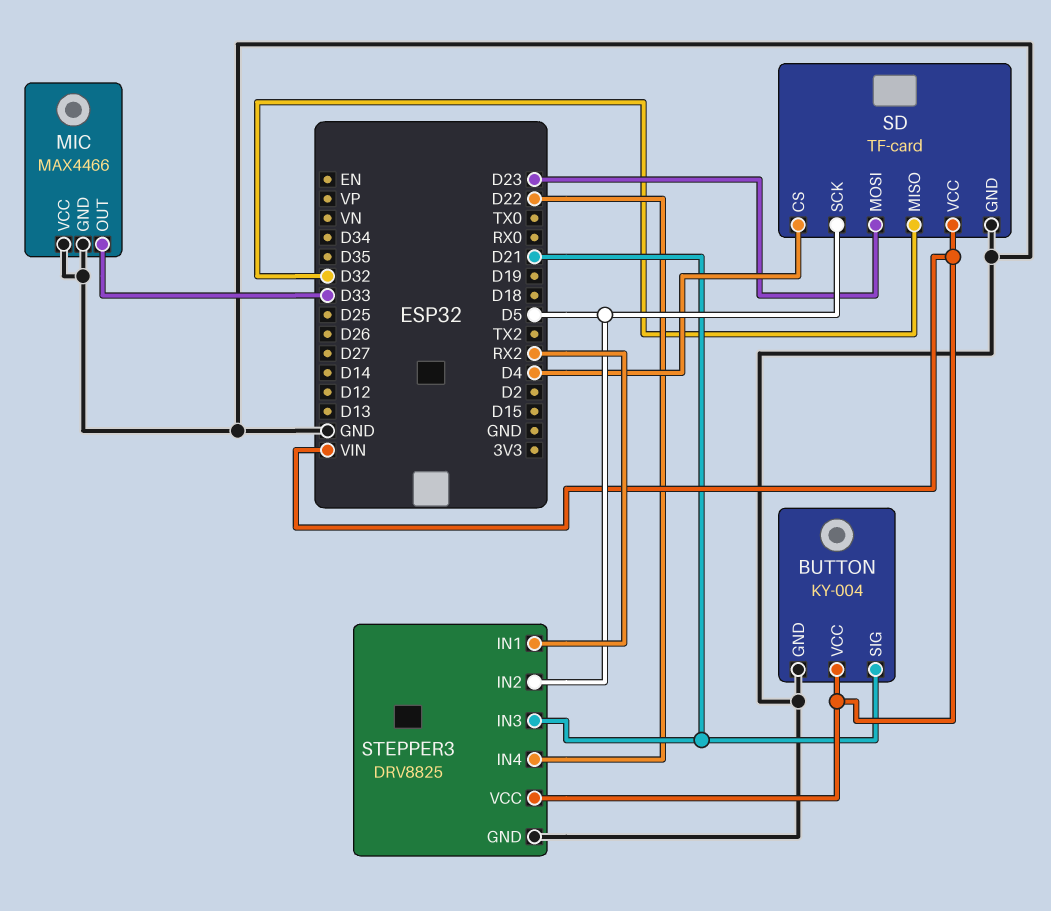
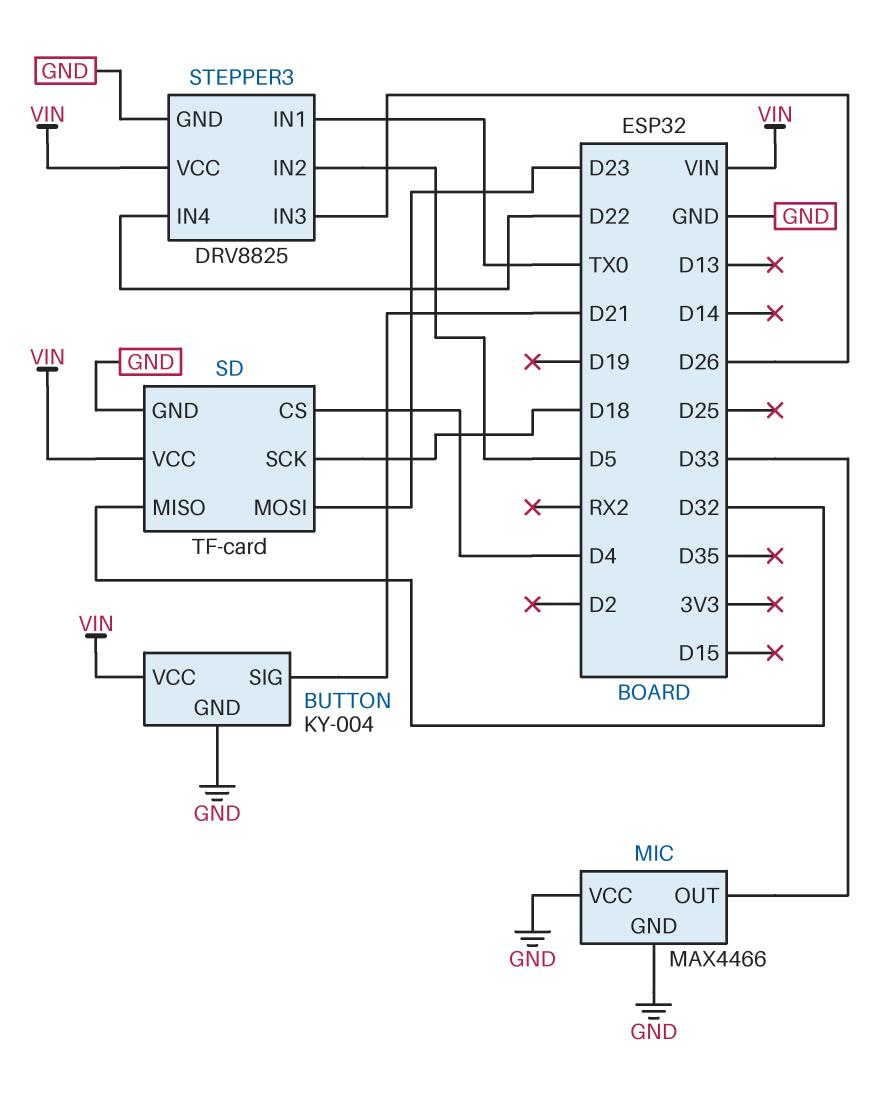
SD pin SCK: D5 -> D18
STEPPER3 pin IN1: RX2 -> TX0
STEPPER3 pin IN3: D21 -> D26

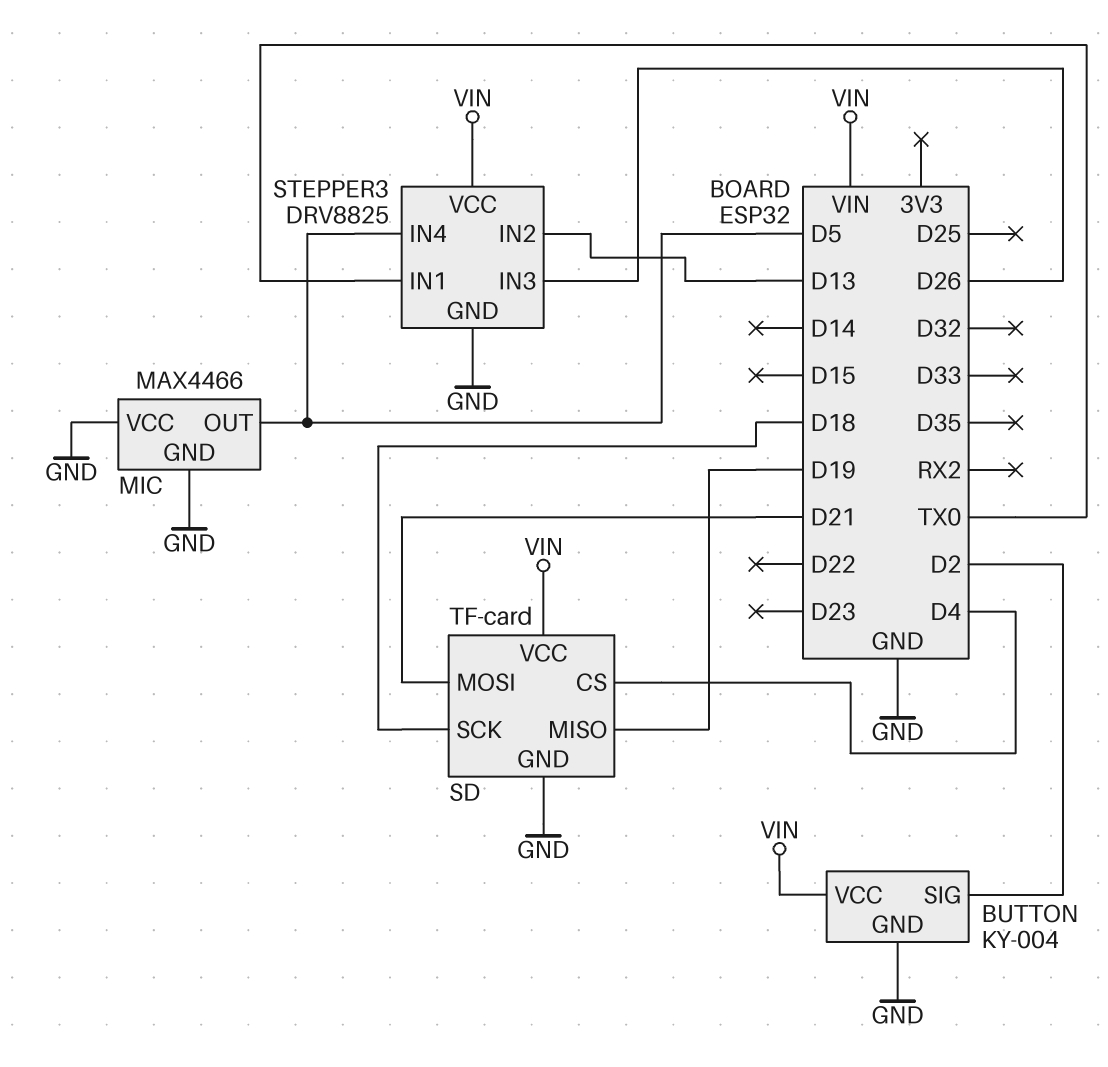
BUTTON pin SIG: D21 -> D2
MIC pin OUT: D33 -> D5
SD pin MISO: D32 -> D19
SD pin MOSI: D23 -> D21
STEPPER3 pin IN2: D5 -> D13
STEPPER3 pin IN4: D22 -> D5

